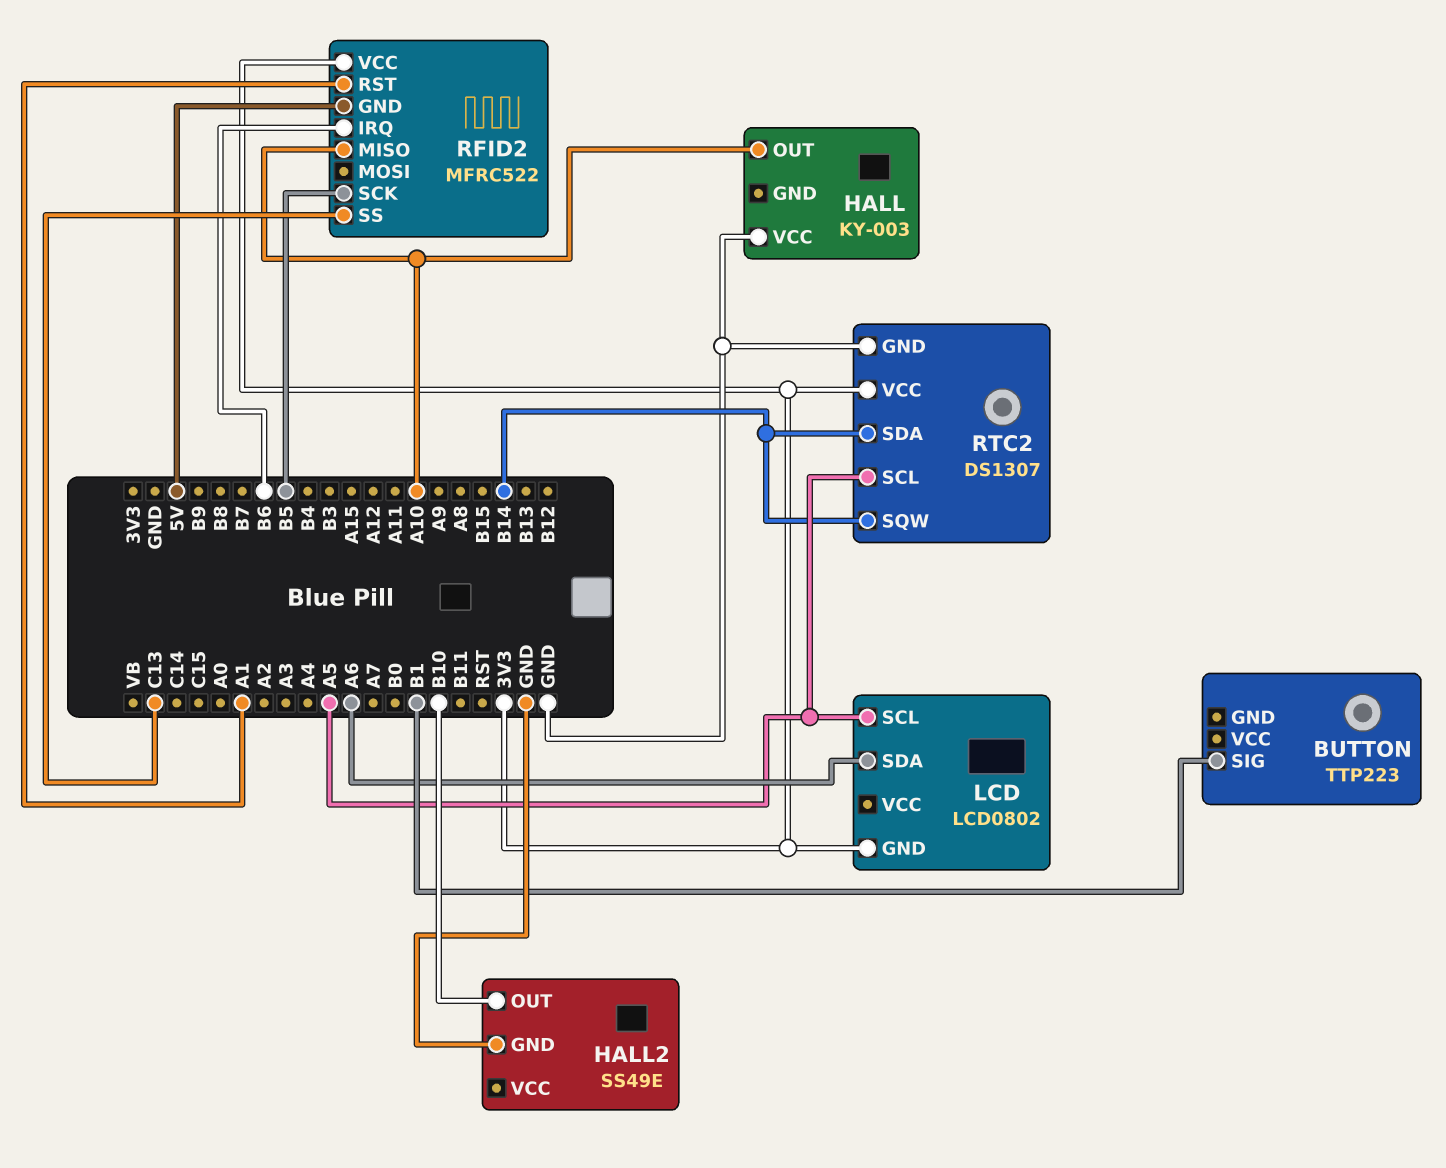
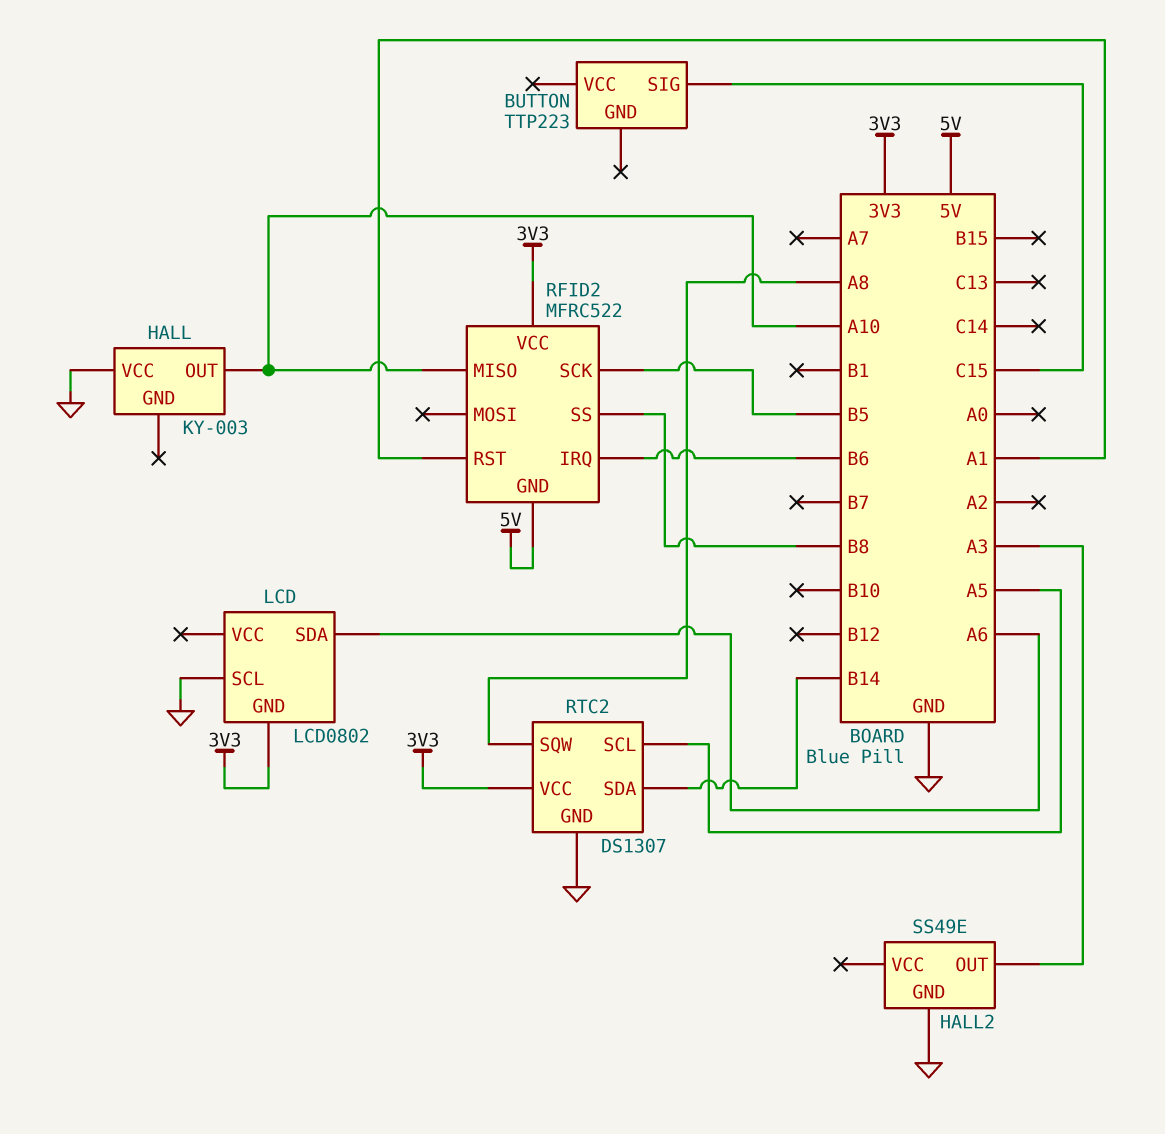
BUTTON pin SIG: B1 -> C15
HALL2 pin OUT: B10 -> A3
LCD pin SCL: A5 -> GND
RFID2 pin SS: C13 -> B8
RTC2 pin SQW: B14 -> A8

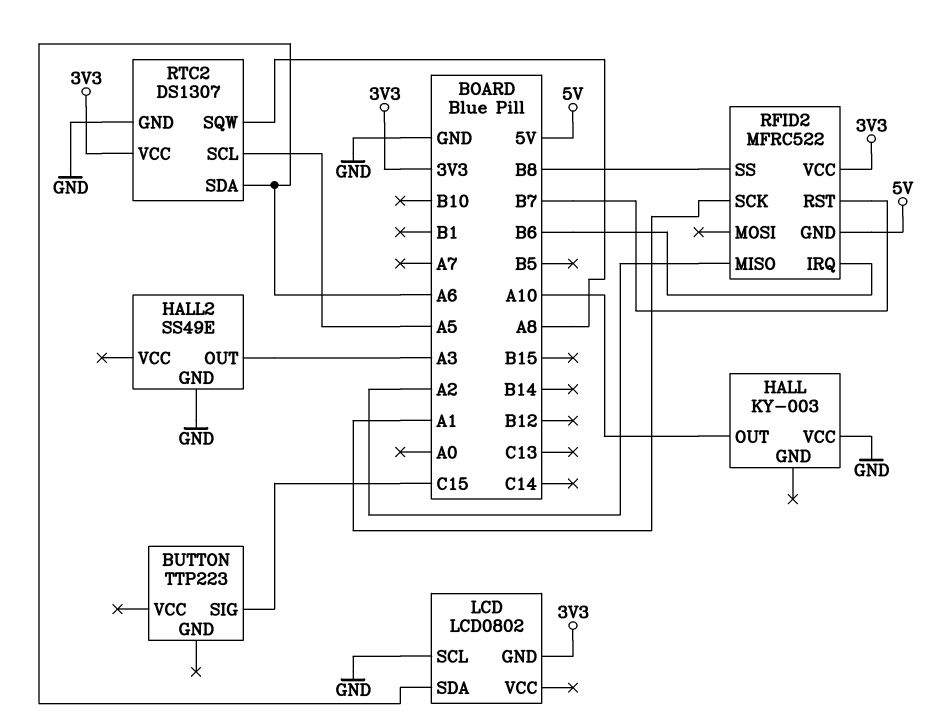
RFID2 pin MISO: A10 -> A2
RFID2 pin RST: A1 -> B7
RFID2 pin SCK: B5 -> A1
RTC2 pin SDA: B14 -> A6

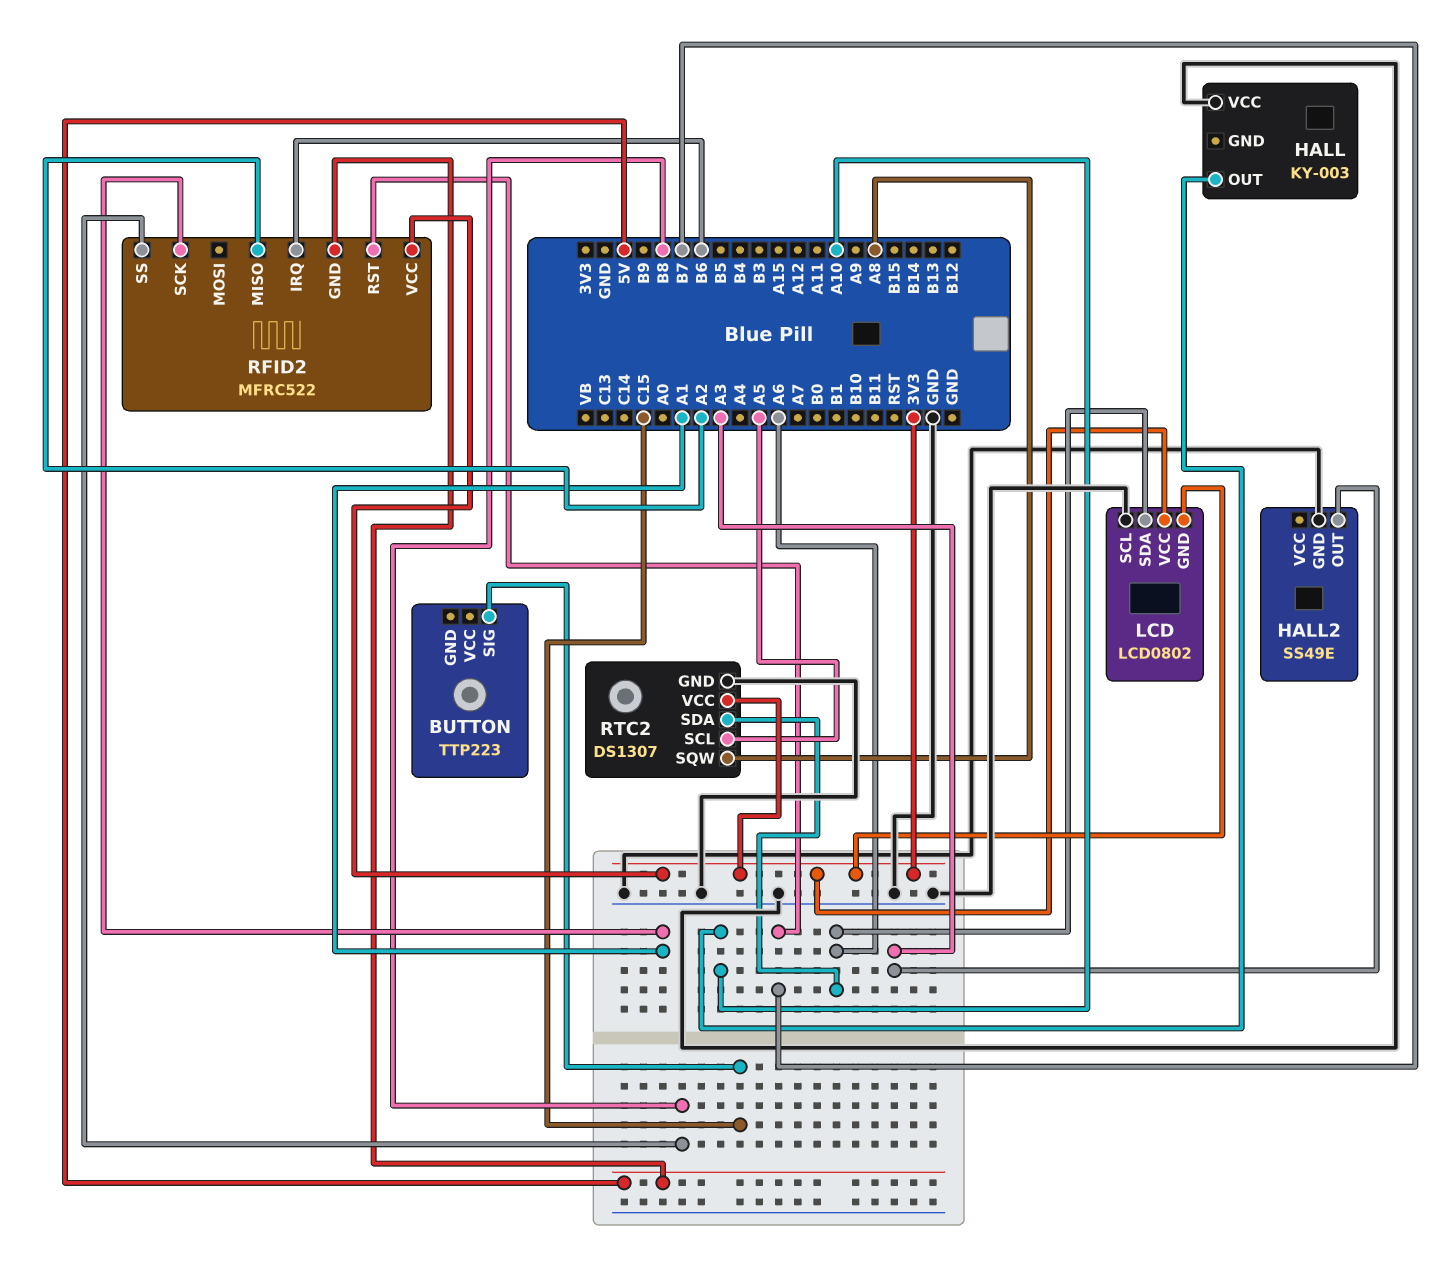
LCD pin VCC: none -> 3V3

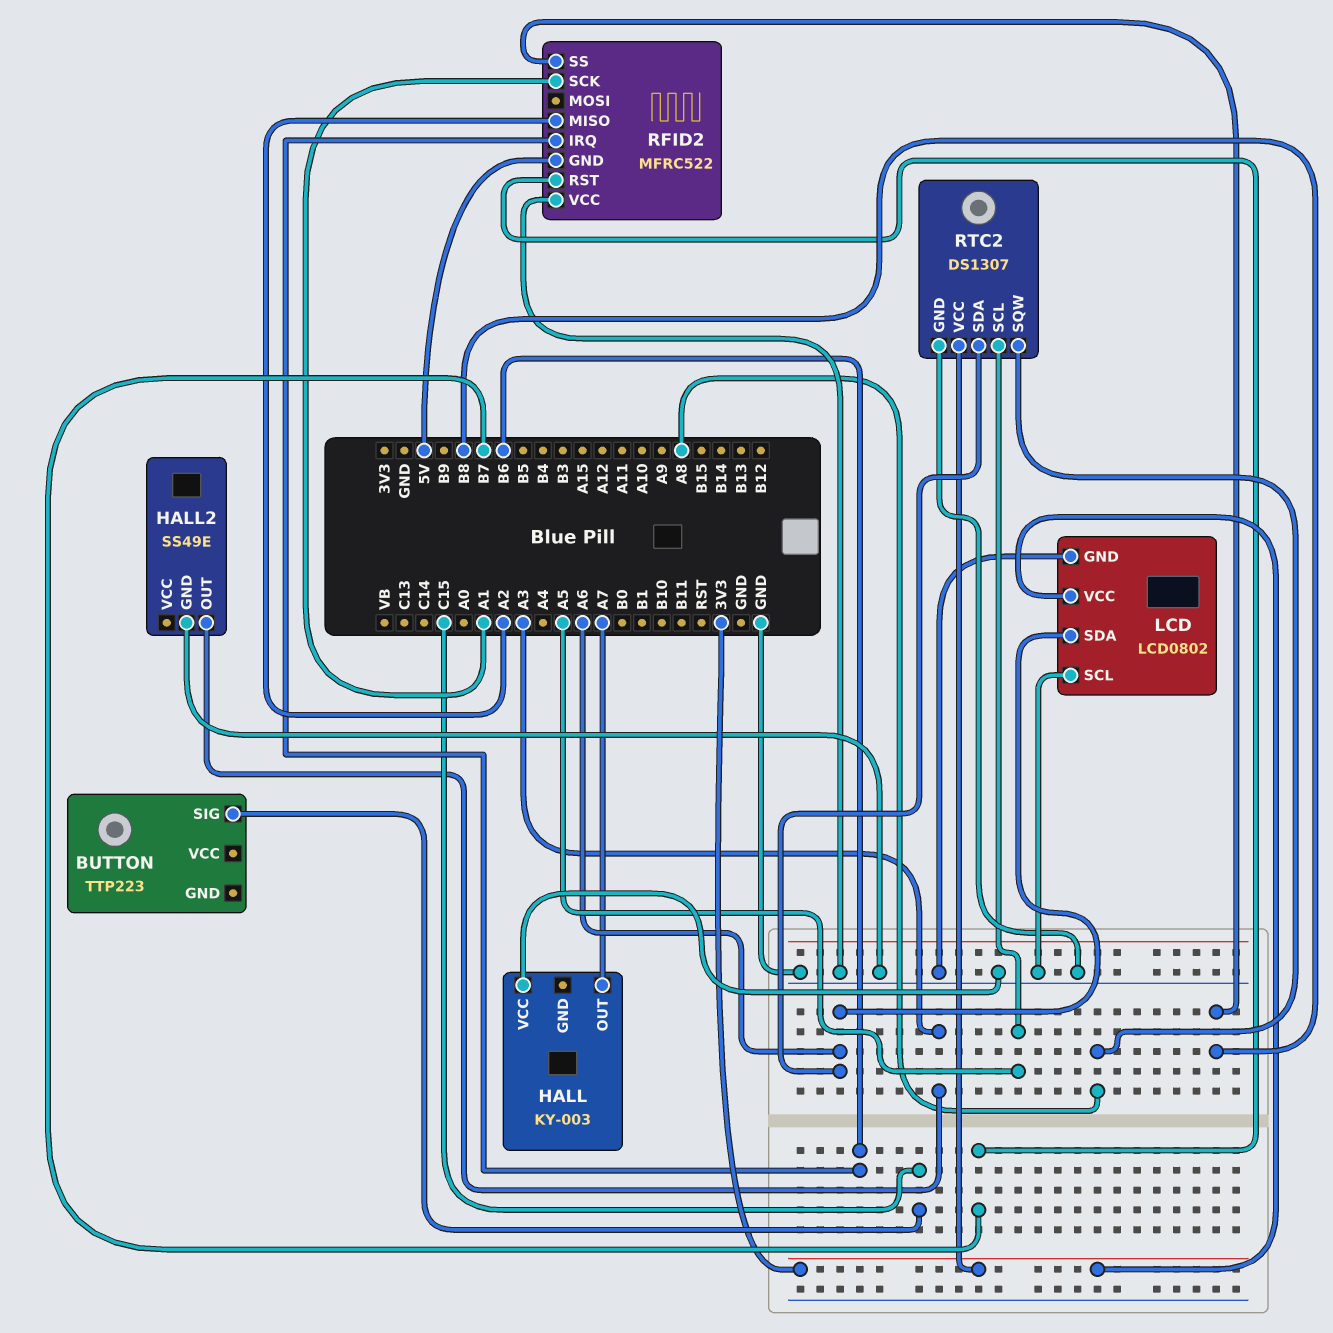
HALL pin OUT: A10 -> A7
LCD pin GND: 3V3 -> GND
RFID2 pin VCC: 3V3 -> GND

